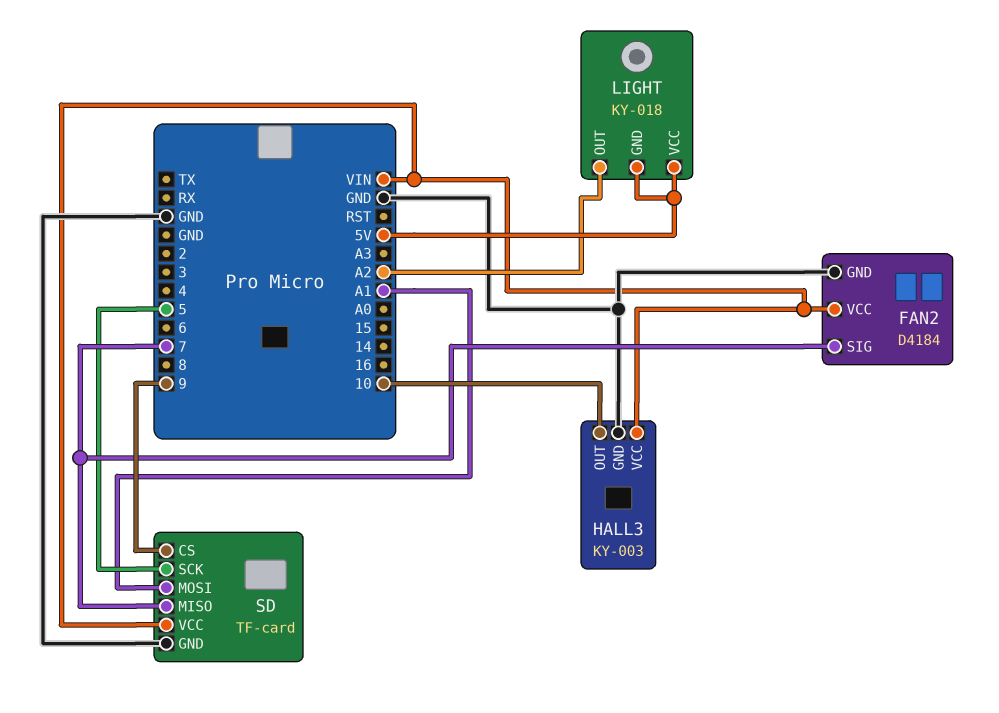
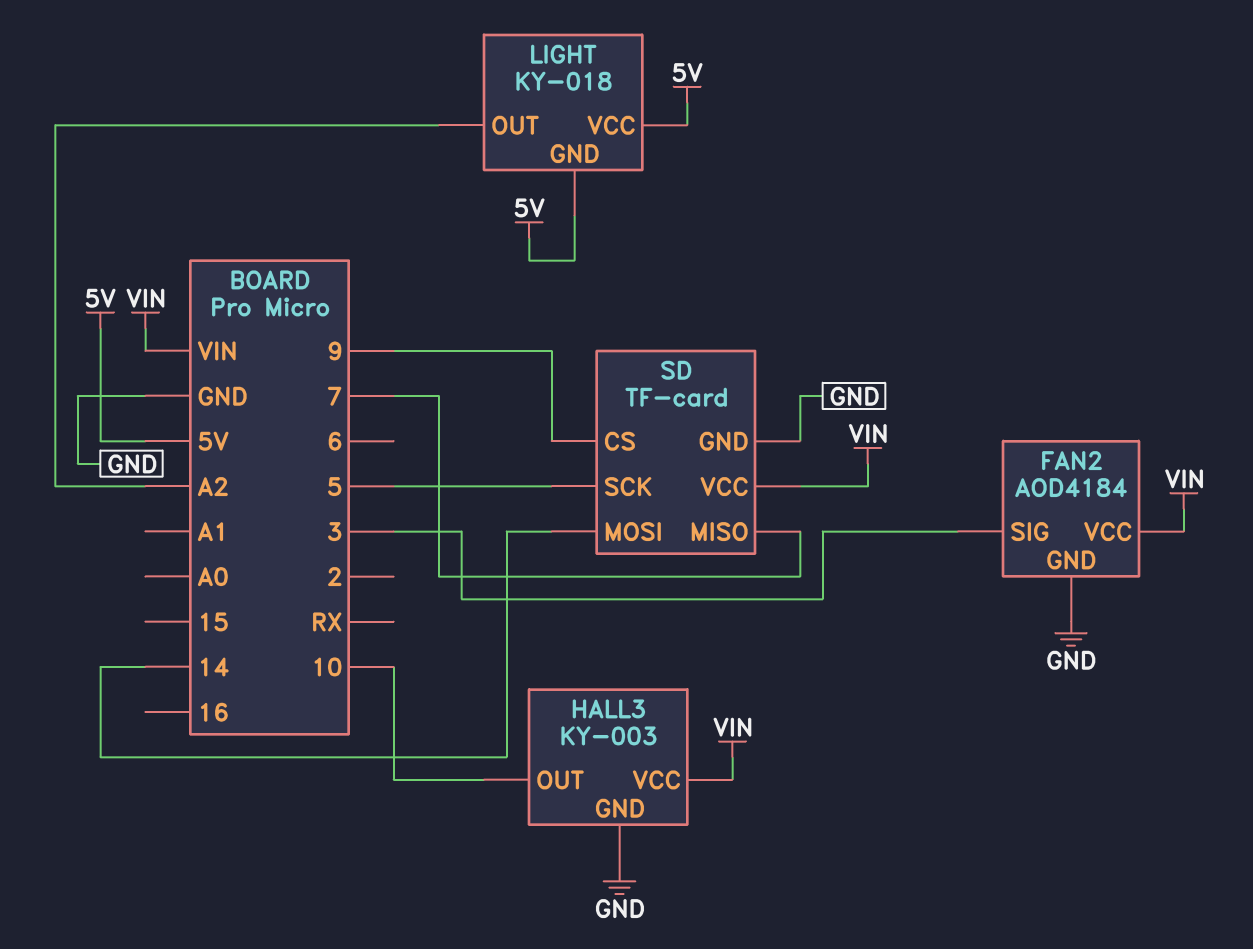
FAN2: D4184 -> AOD4184
FAN2 pin SIG: 7 -> 3
SD pin MOSI: A1 -> 14

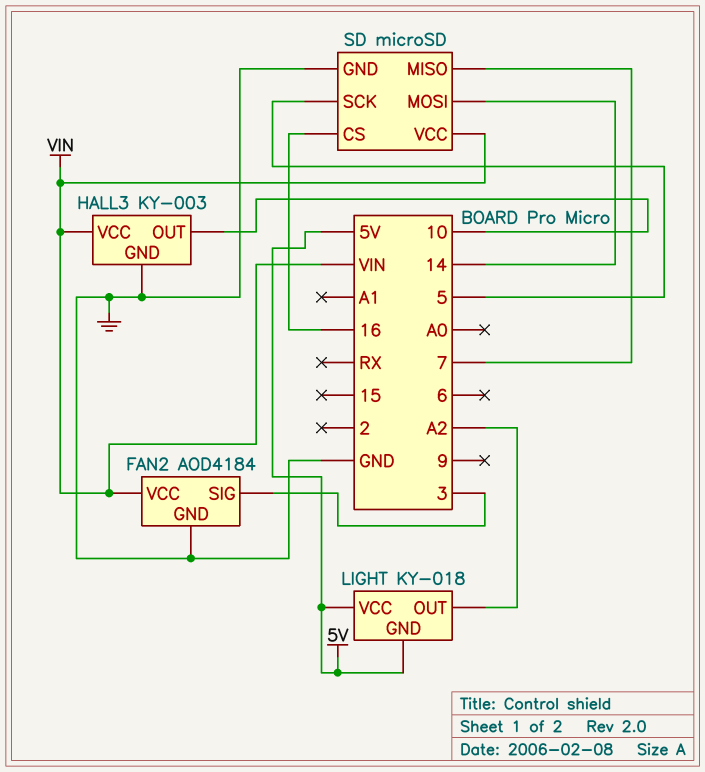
SD: TF-card -> microSD
SD pin CS: 9 -> 16

